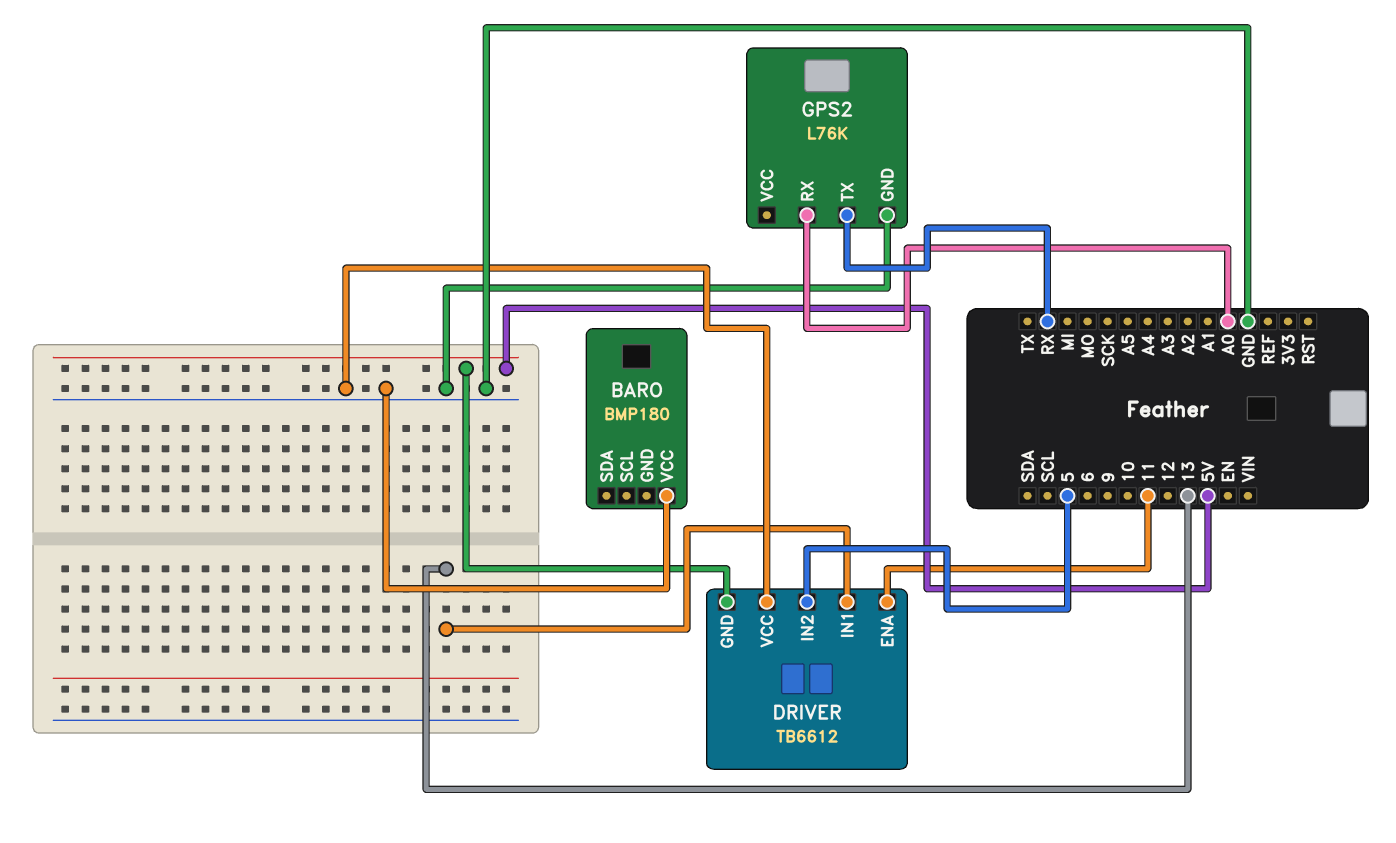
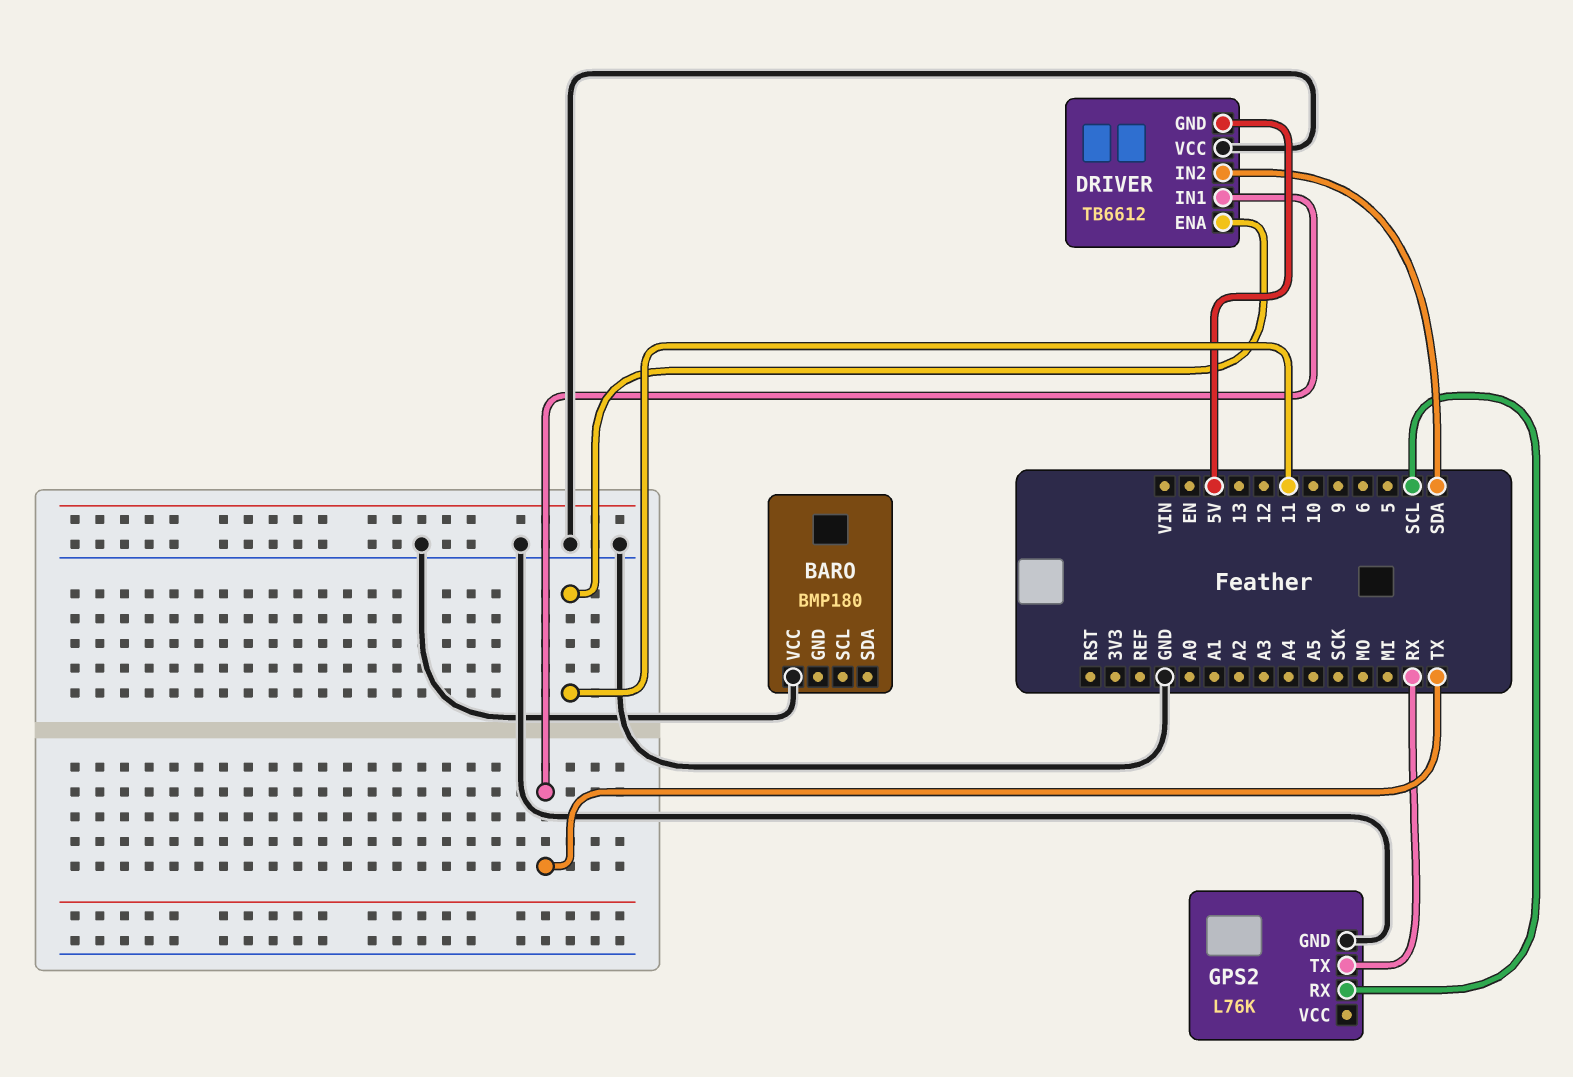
DRIVER pin IN1: 13 -> TX
DRIVER pin IN2: 5 -> SDA
GPS2 pin RX: A0 -> SCL

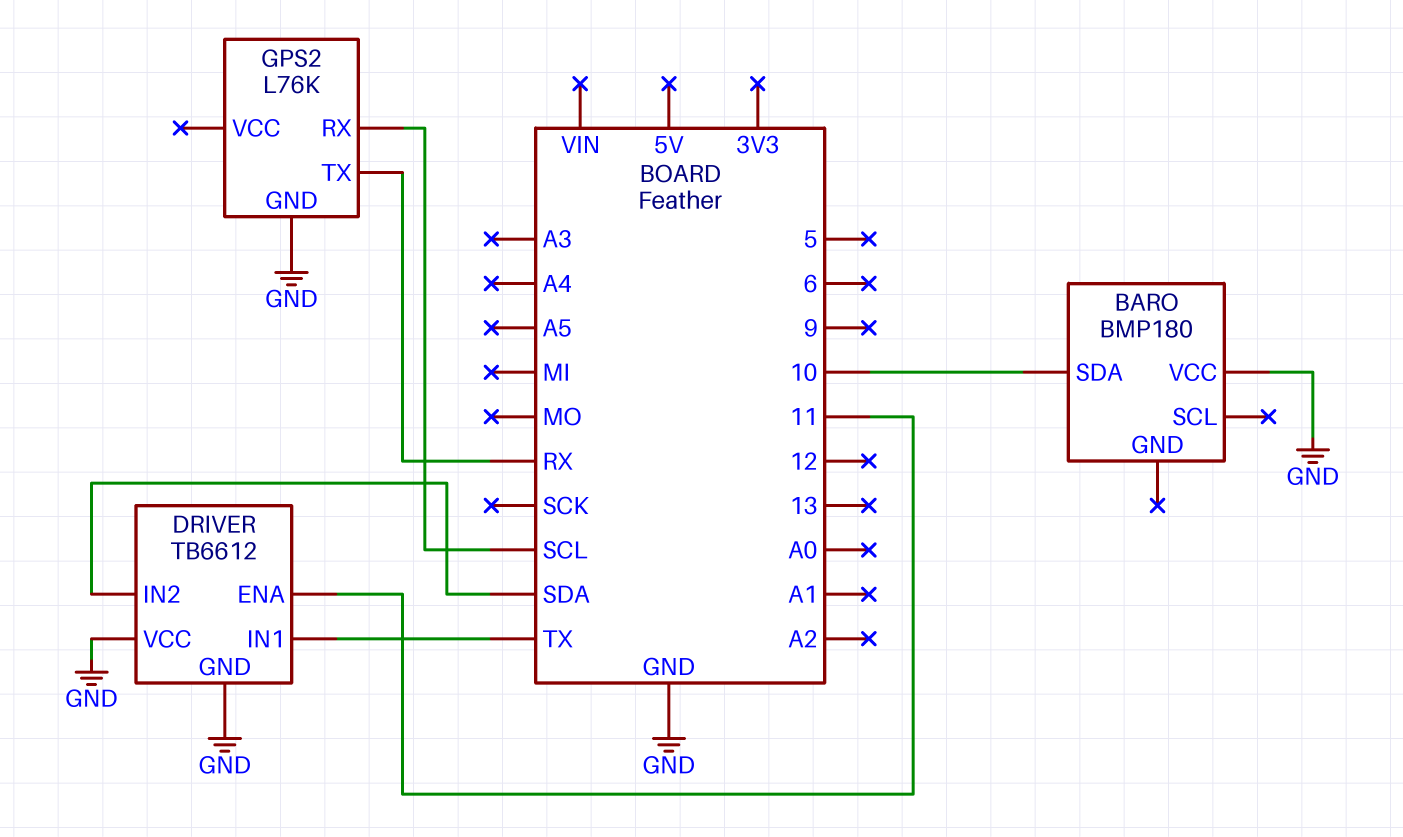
BARO pin SDA: none -> 10
DRIVER pin GND: 5V -> GND

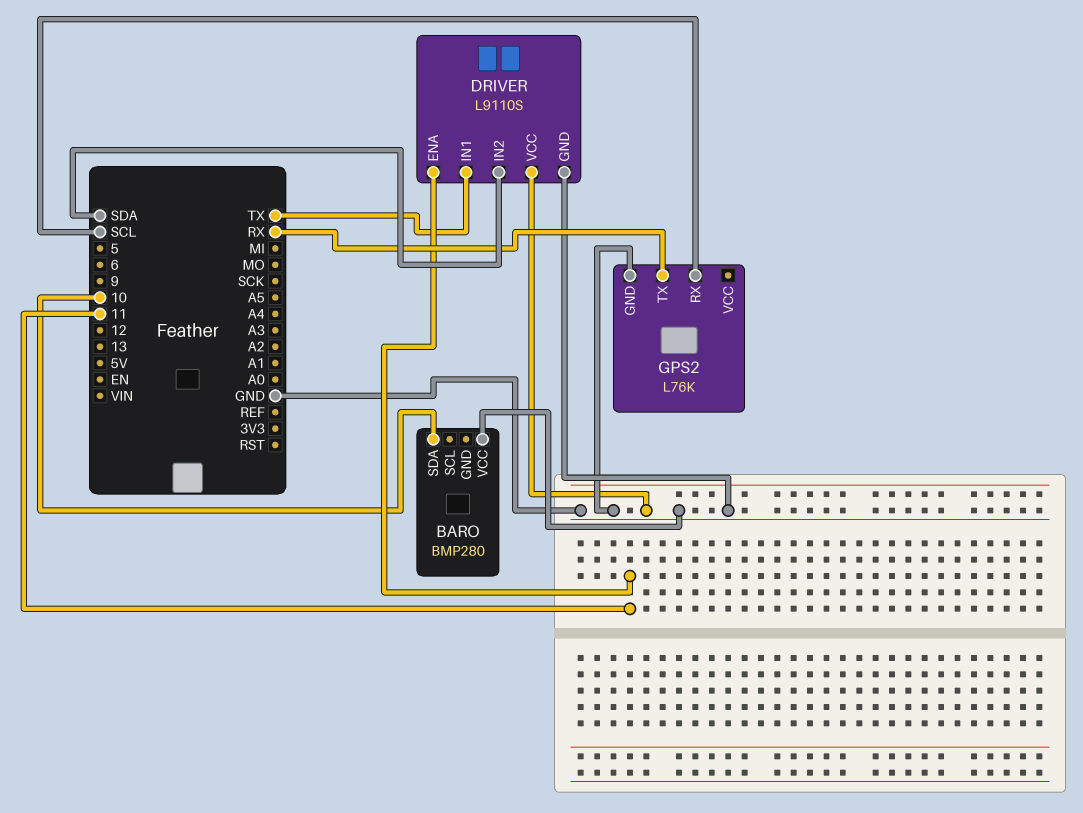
BARO: BMP180 -> BMP280
DRIVER: TB6612 -> L9110S

